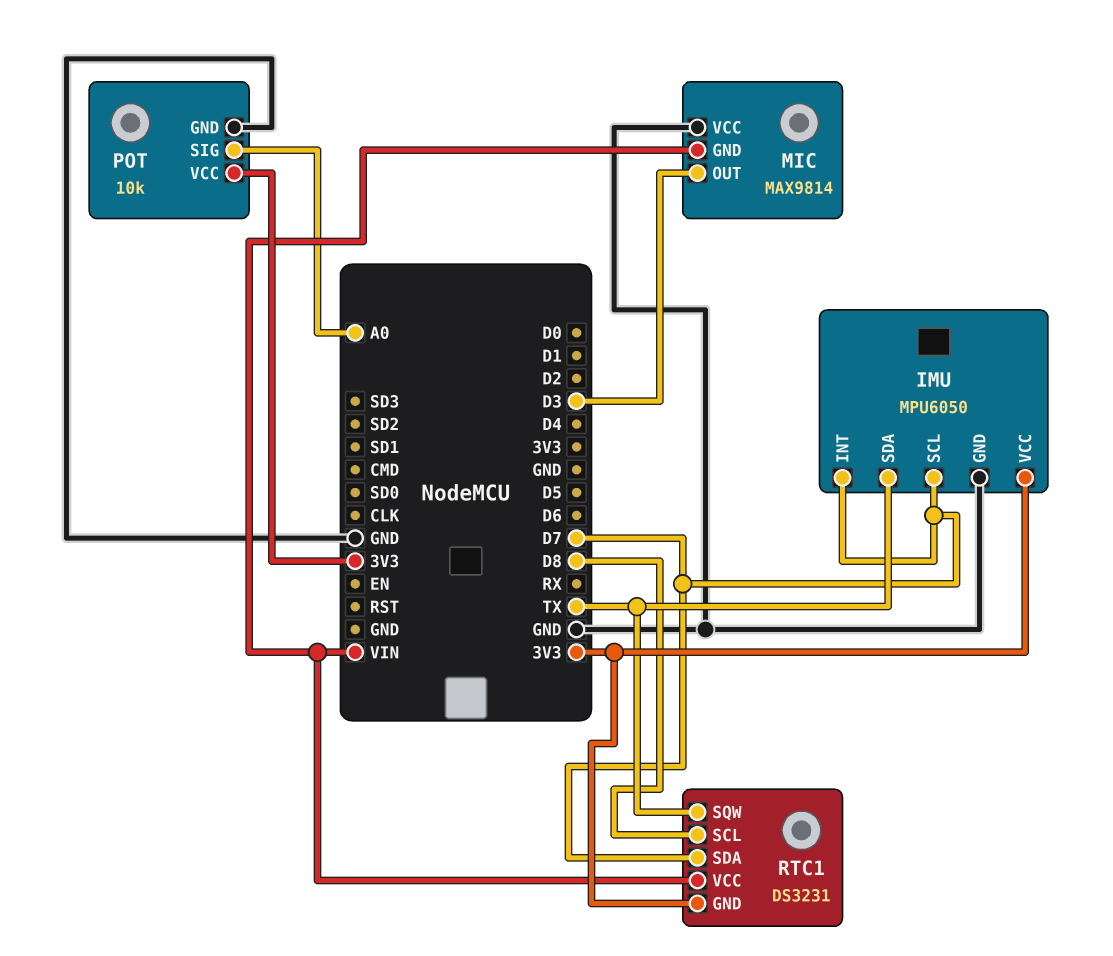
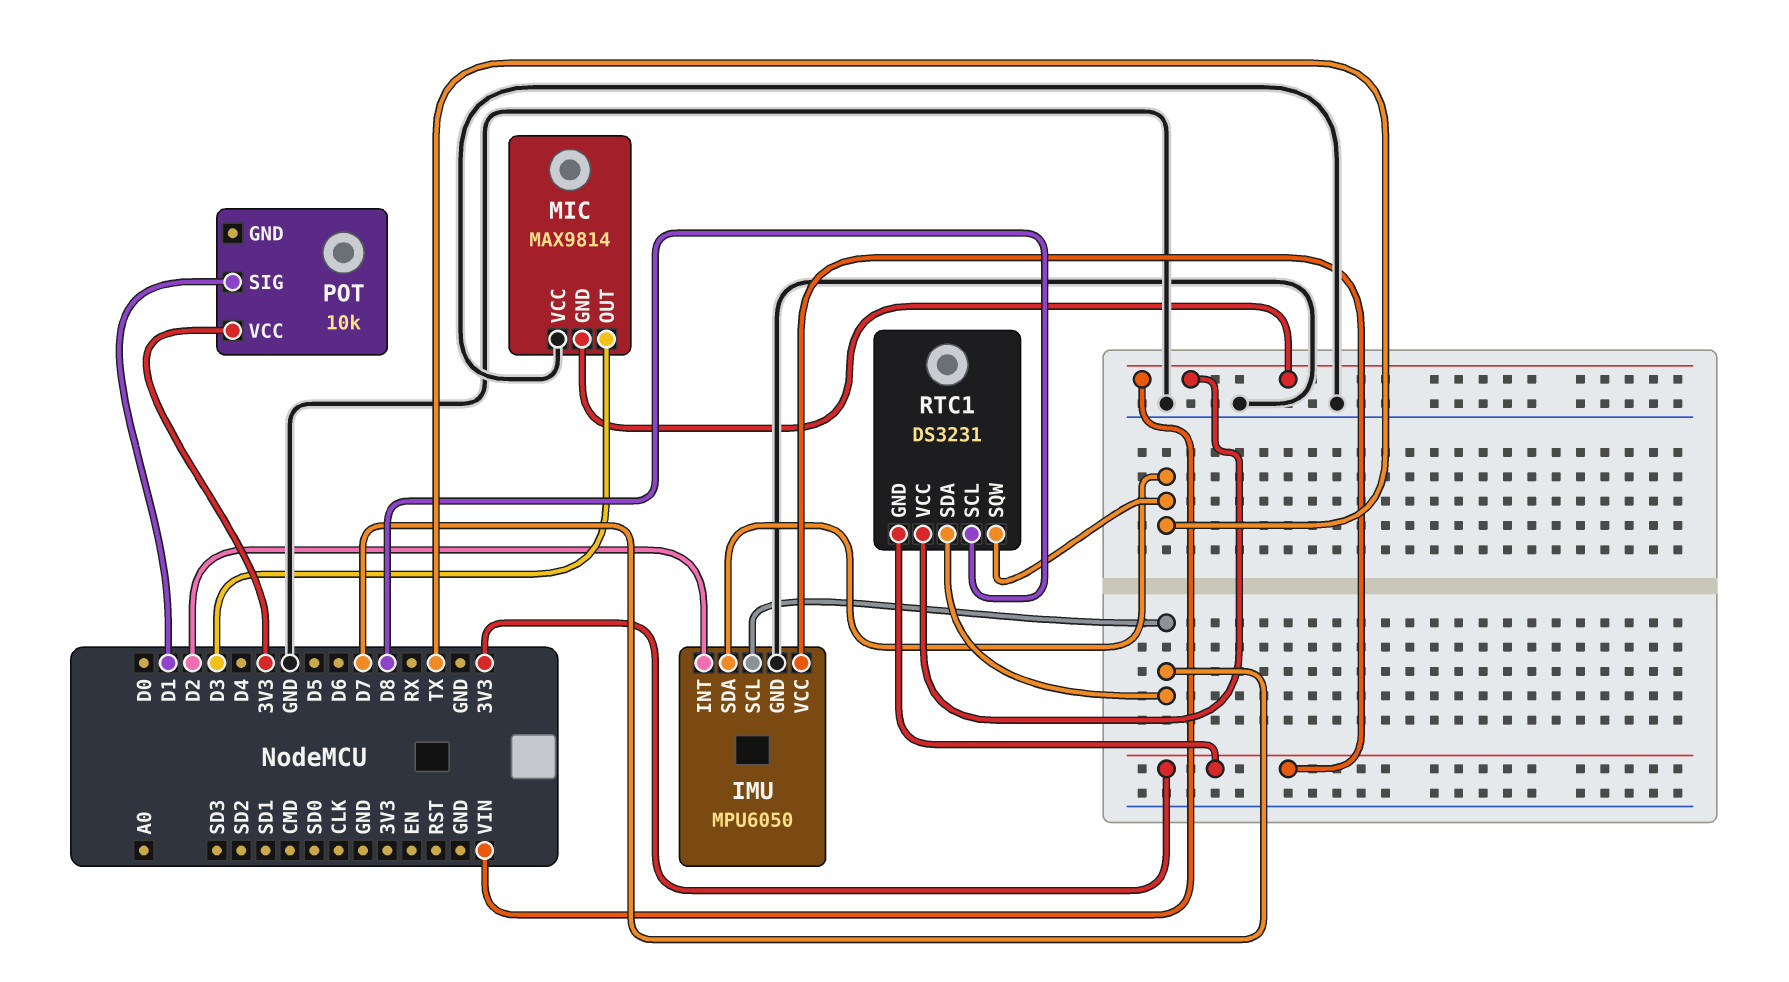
IMU pin INT: D7 -> D2
POT pin GND: GND -> none
POT pin SIG: A0 -> D1

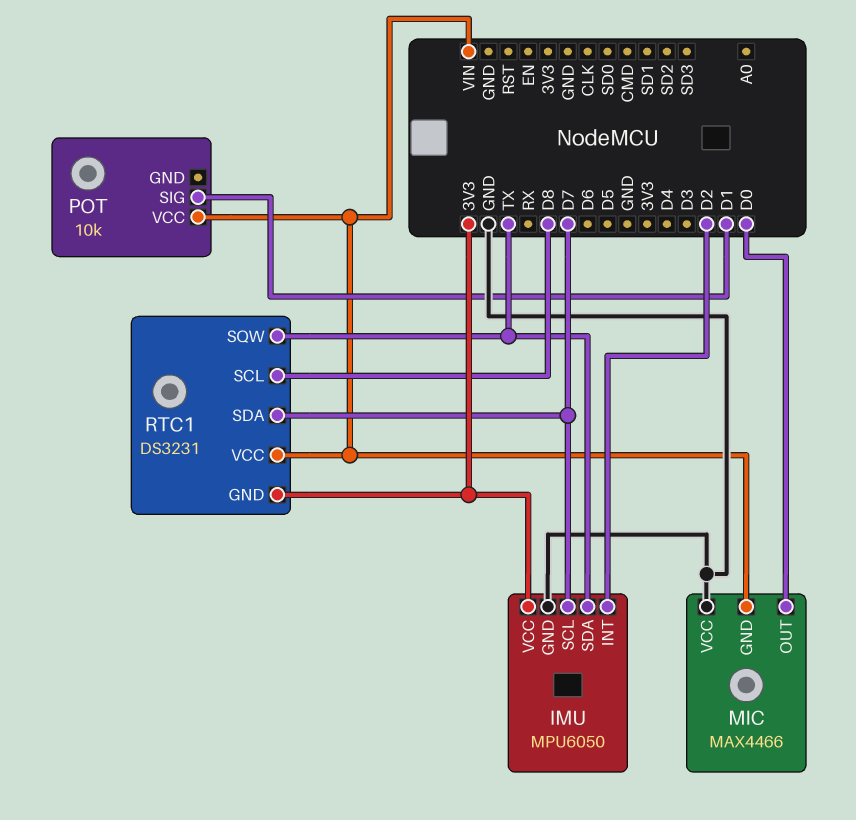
MIC: MAX9814 -> MAX4466
MIC pin OUT: D3 -> D0
POT pin VCC: 3V3 -> VIN

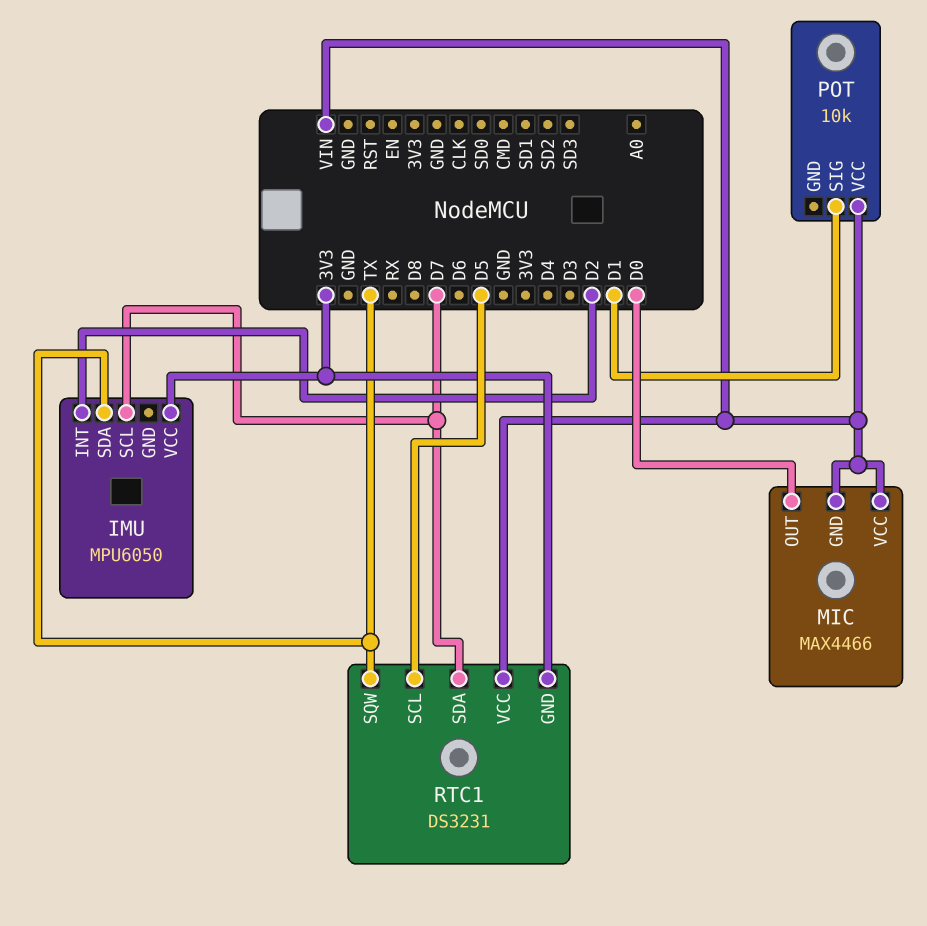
IMU pin GND: GND -> none
MIC pin VCC: GND -> VIN
RTC1 pin SCL: D8 -> D5

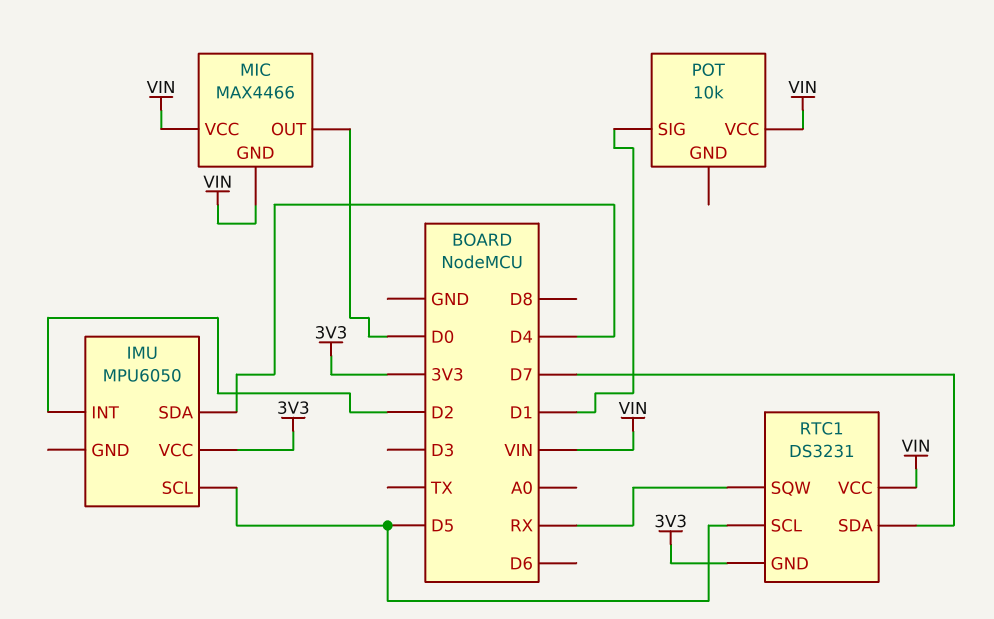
IMU pin SCL: D7 -> D5
IMU pin SDA: TX -> D4
RTC1 pin SQW: TX -> RX

